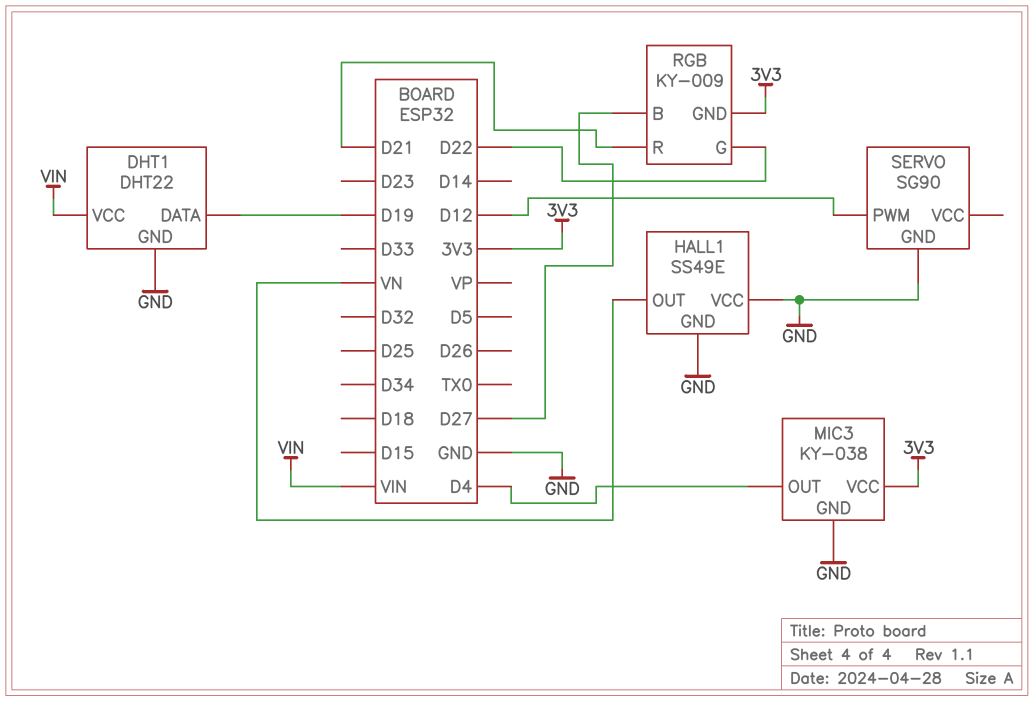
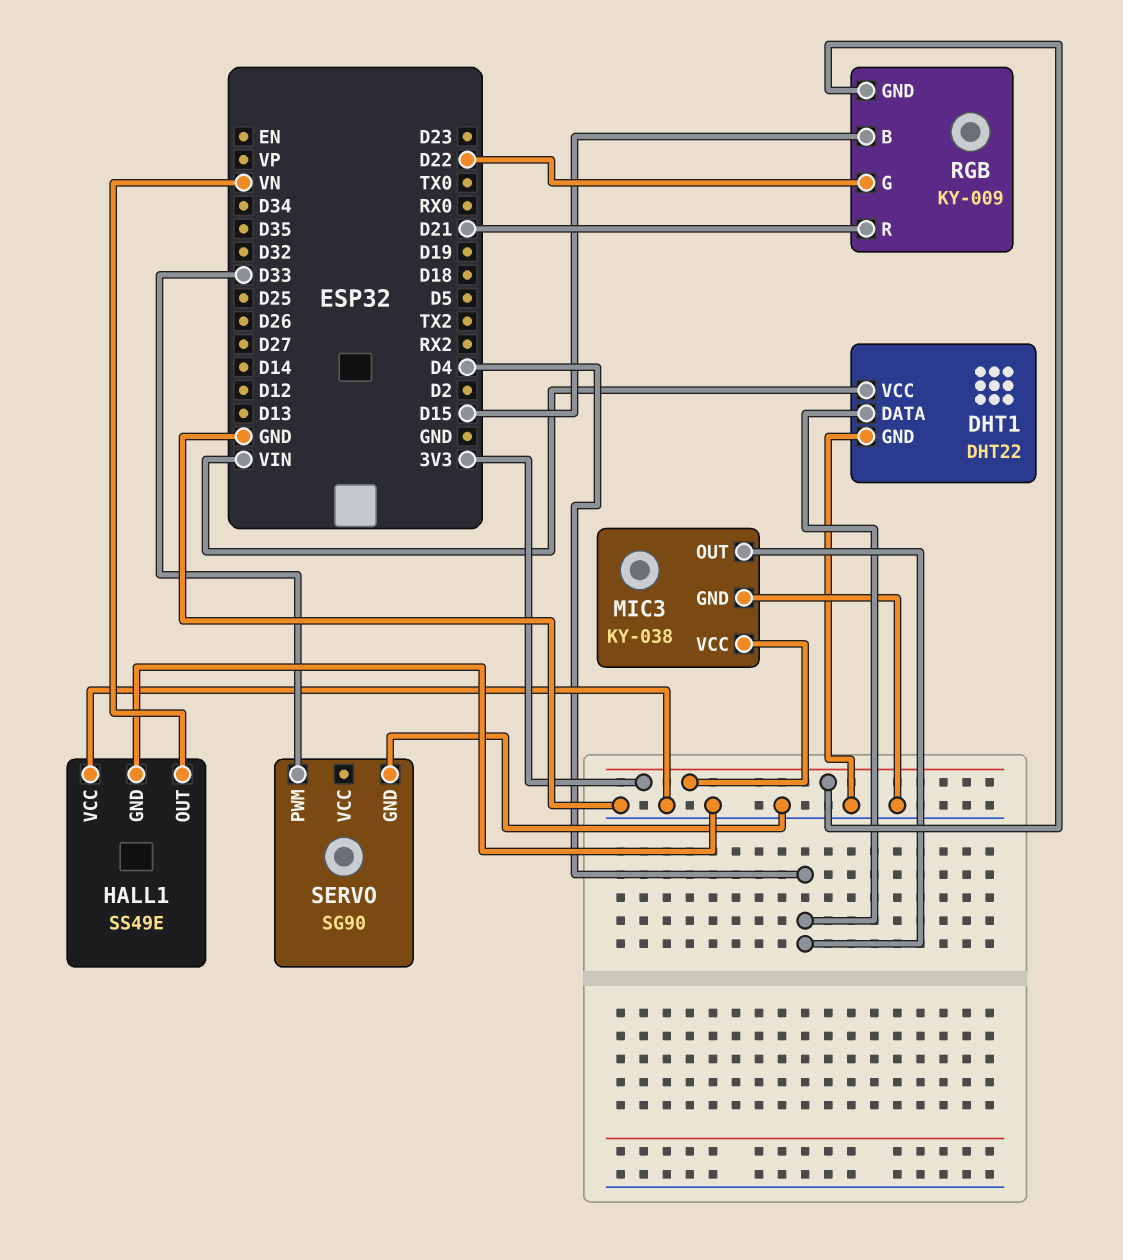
DHT1 pin DATA: D19 -> D4
RGB pin B: D27 -> D15
SERVO pin PWM: D12 -> D33

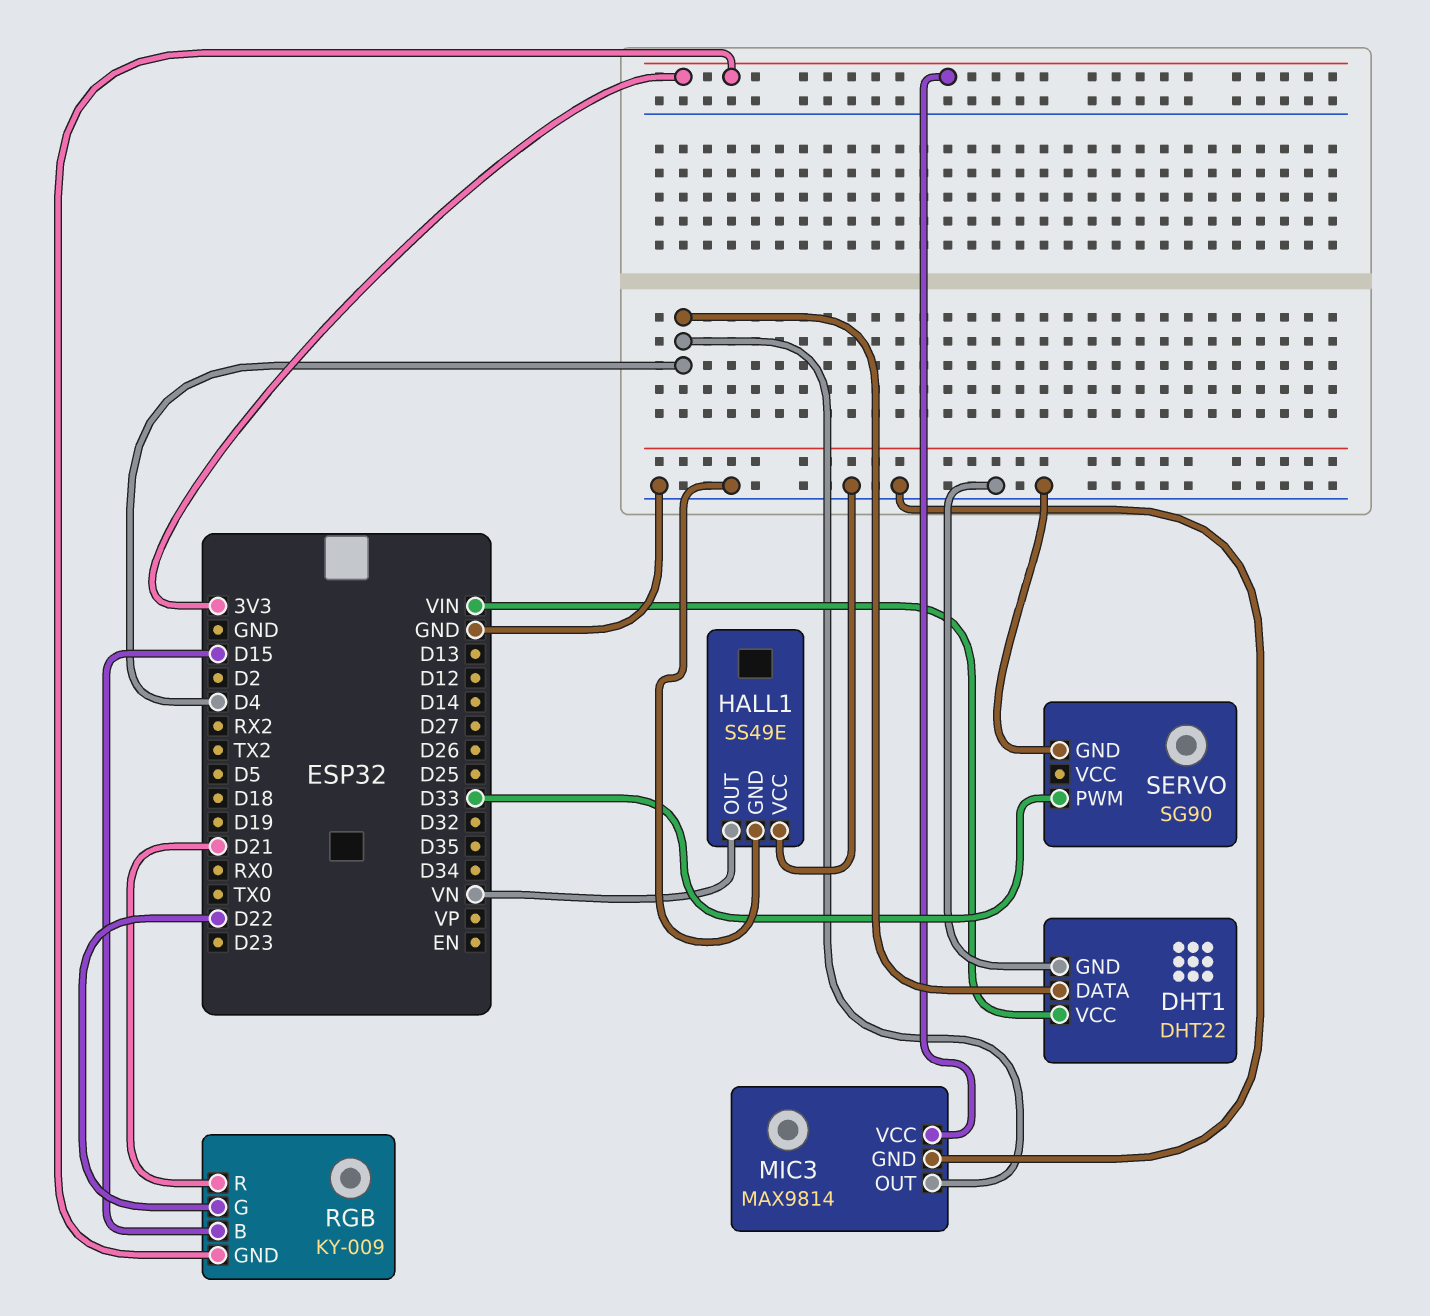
MIC3: KY-038 -> MAX9814

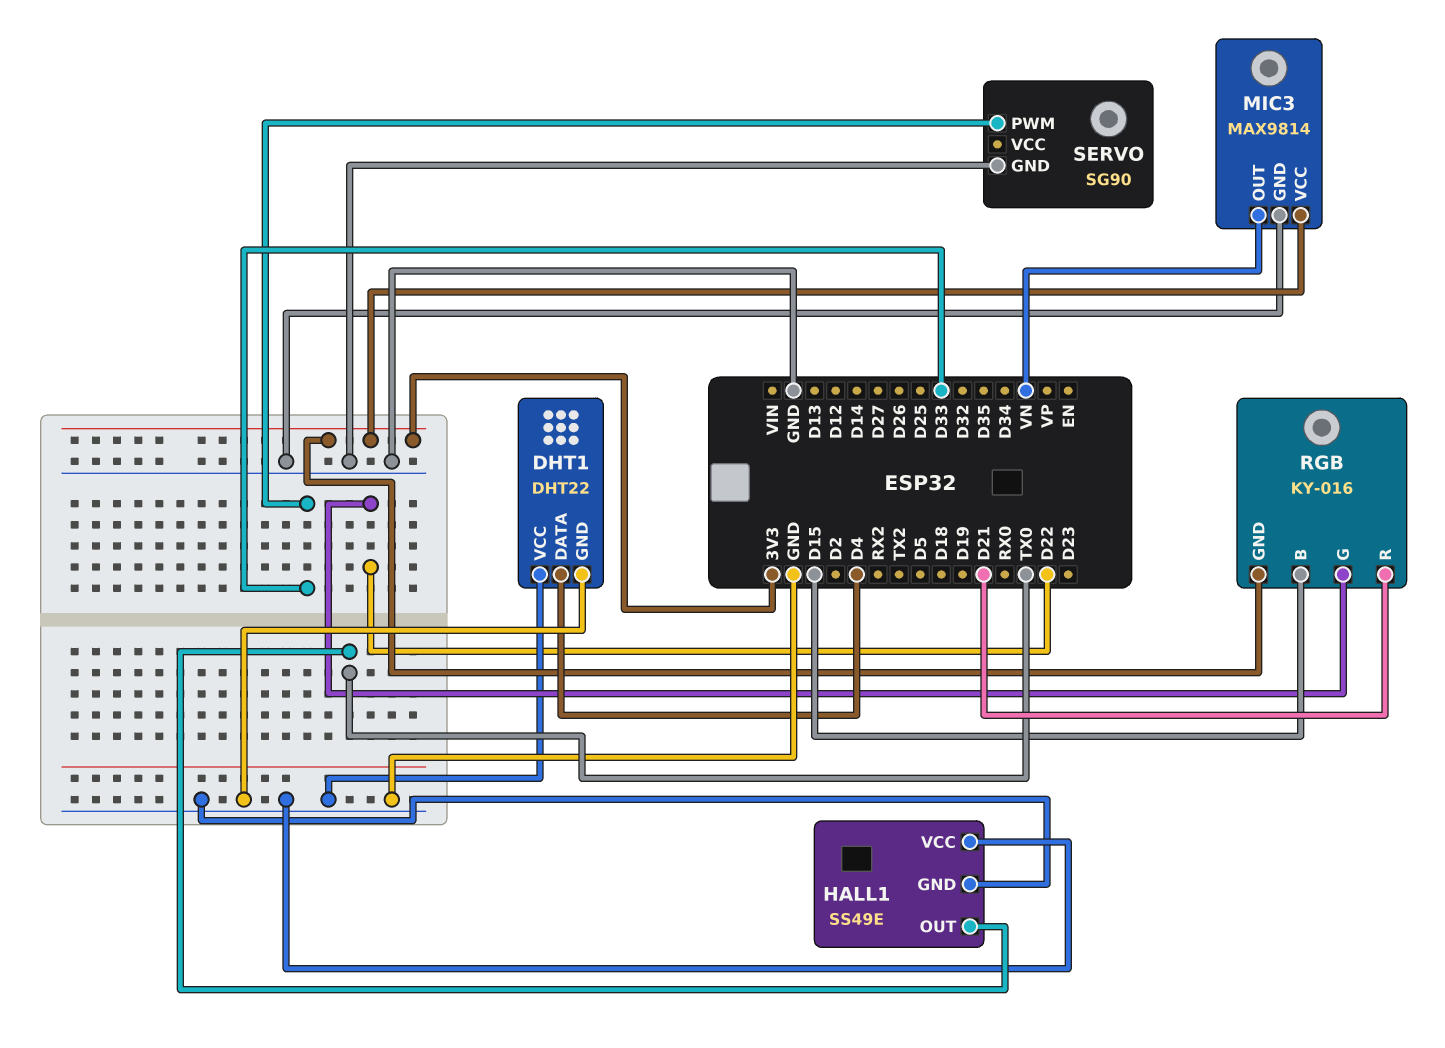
DHT1 pin VCC: VIN -> GND
HALL1 pin OUT: VN -> TX0
MIC3 pin OUT: D4 -> VN
RGB: KY-009 -> KY-016

